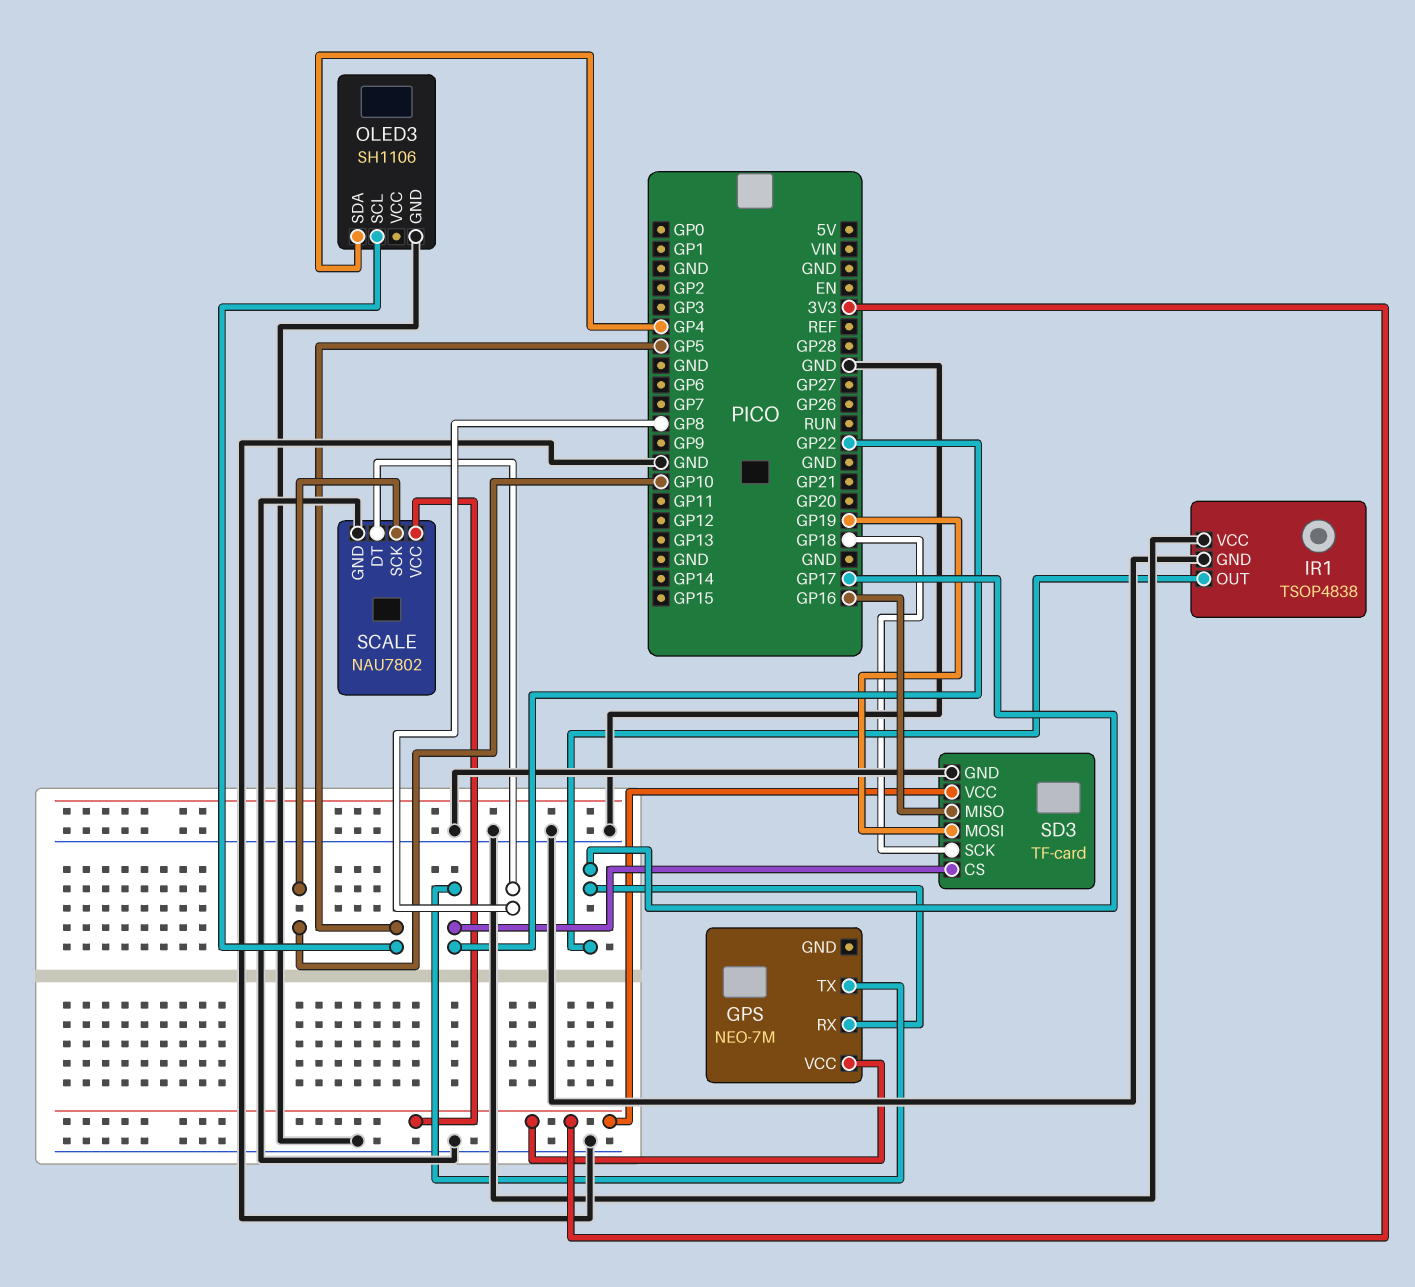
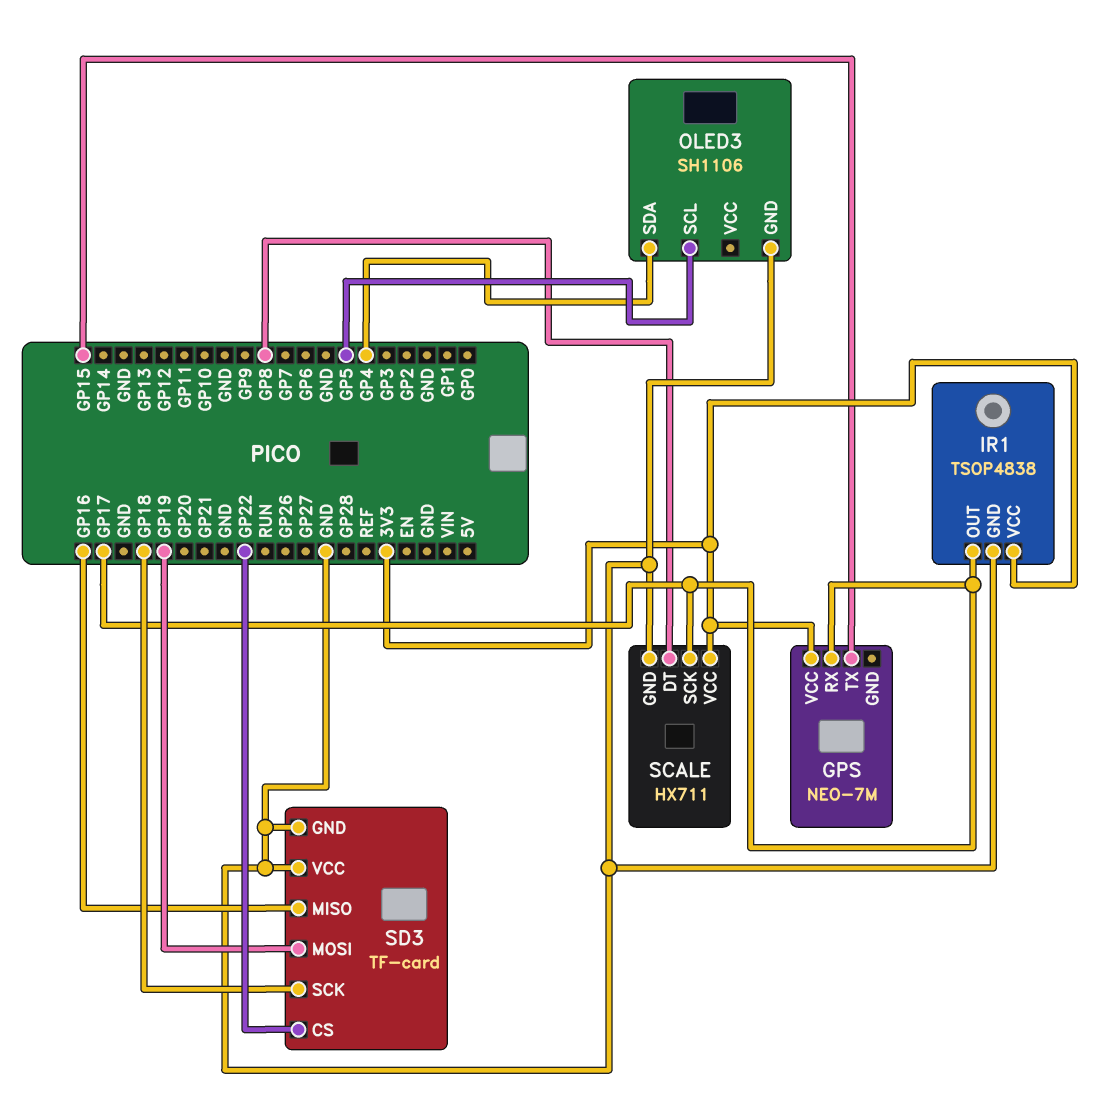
GPS pin TX: GP22 -> GP15
IR1 pin VCC: GND -> 3V3
SCALE: NAU7802 -> HX711
SCALE pin SCK: GP10 -> GP17
SD3 pin VCC: 3V3 -> GND

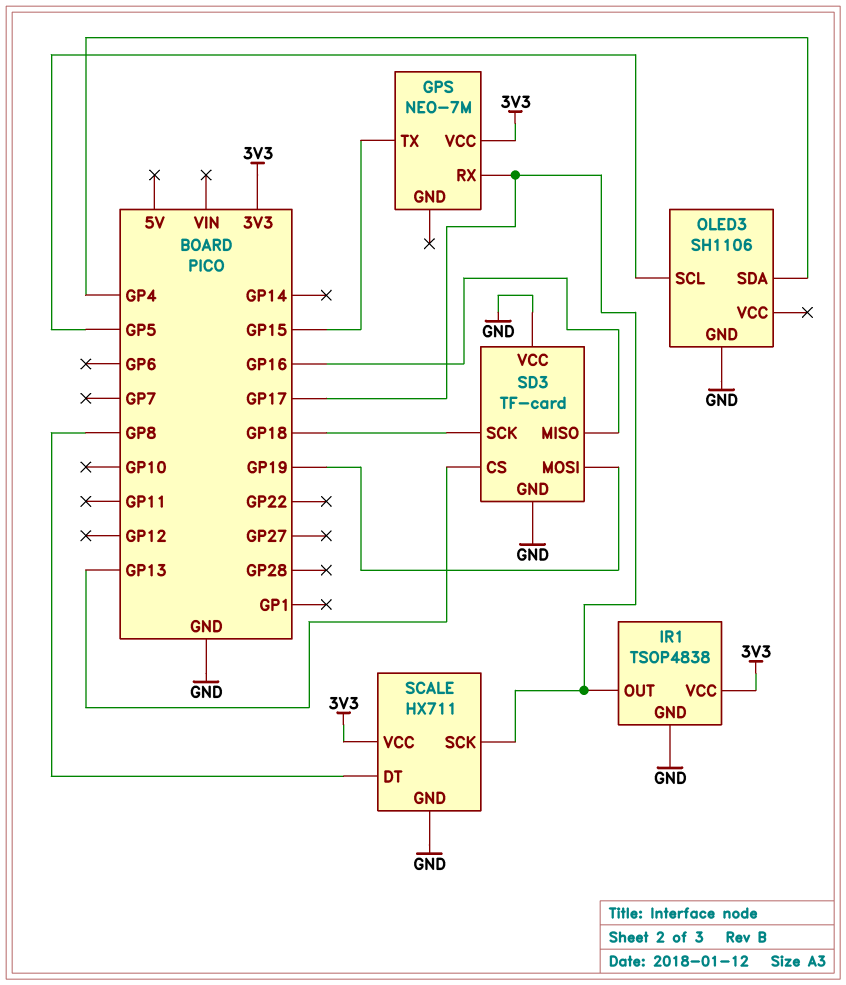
SD3 pin CS: GP22 -> GP13

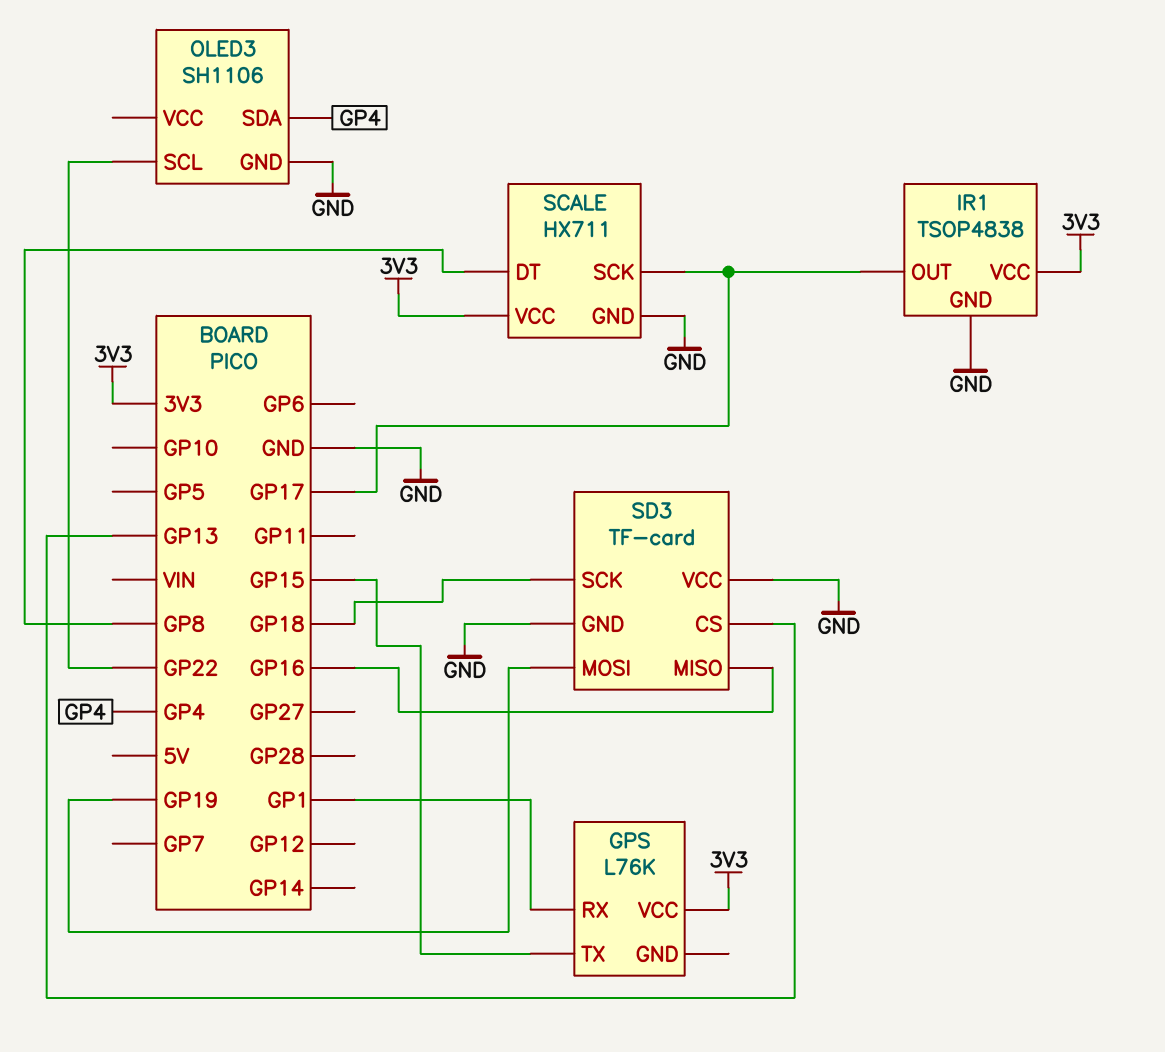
GPS: NEO-7M -> L76K
GPS pin RX: GP17 -> GP1
OLED3 pin SCL: GP5 -> GP22

